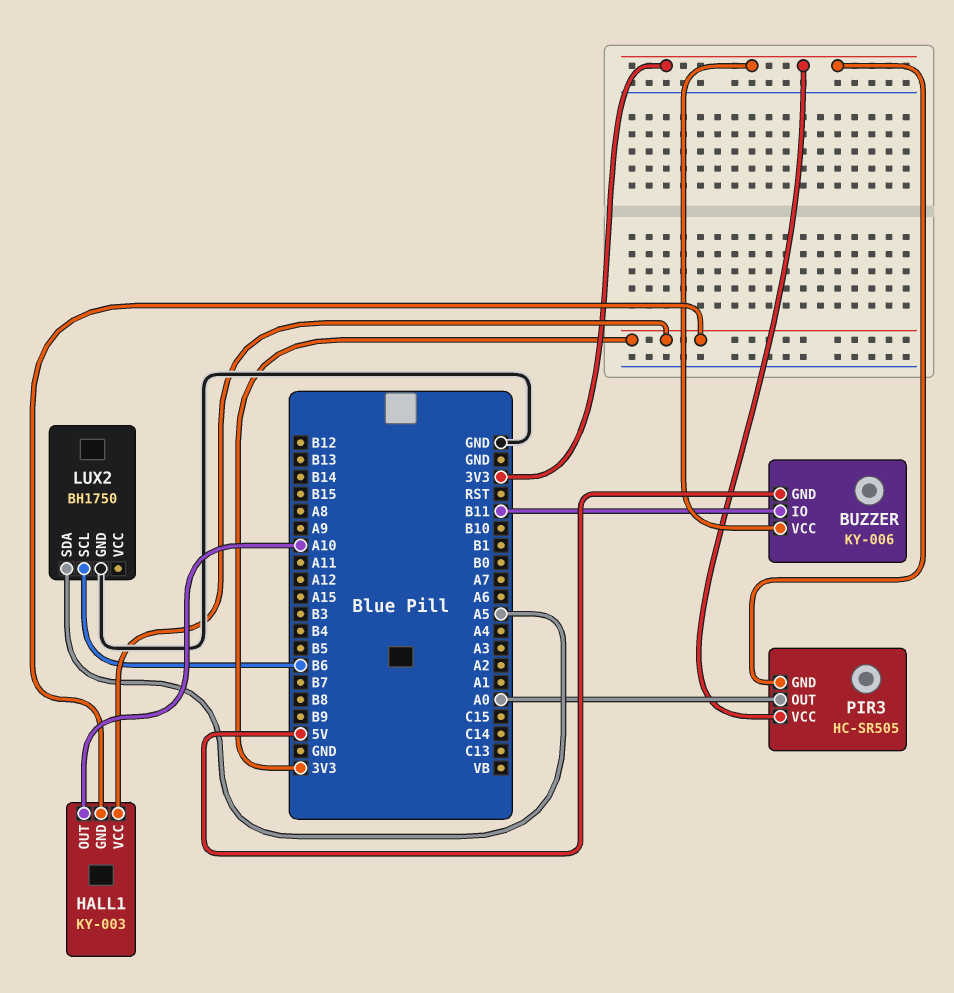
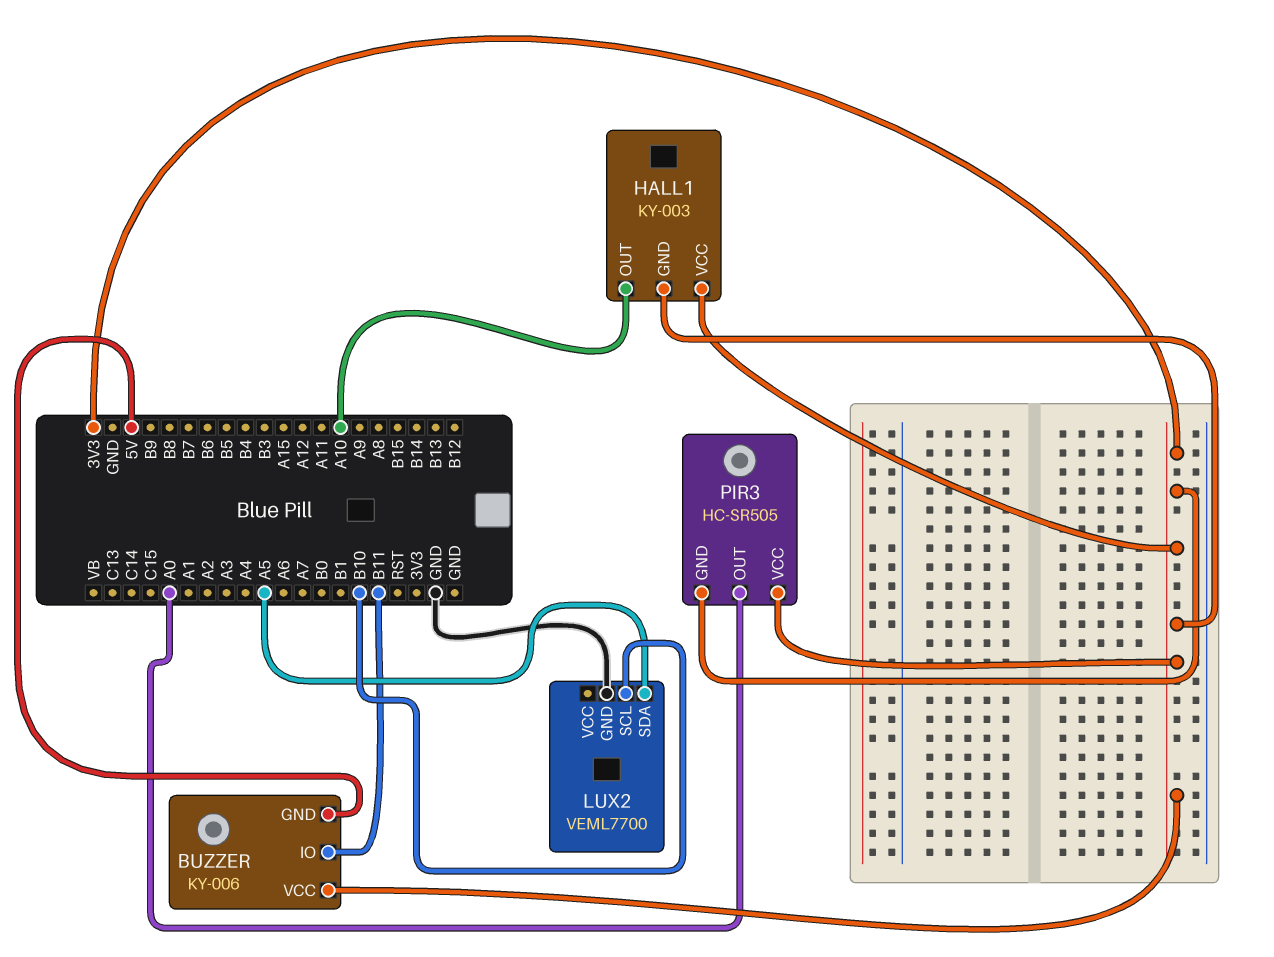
LUX2: BH1750 -> VEML7700
LUX2 pin SCL: B6 -> B10

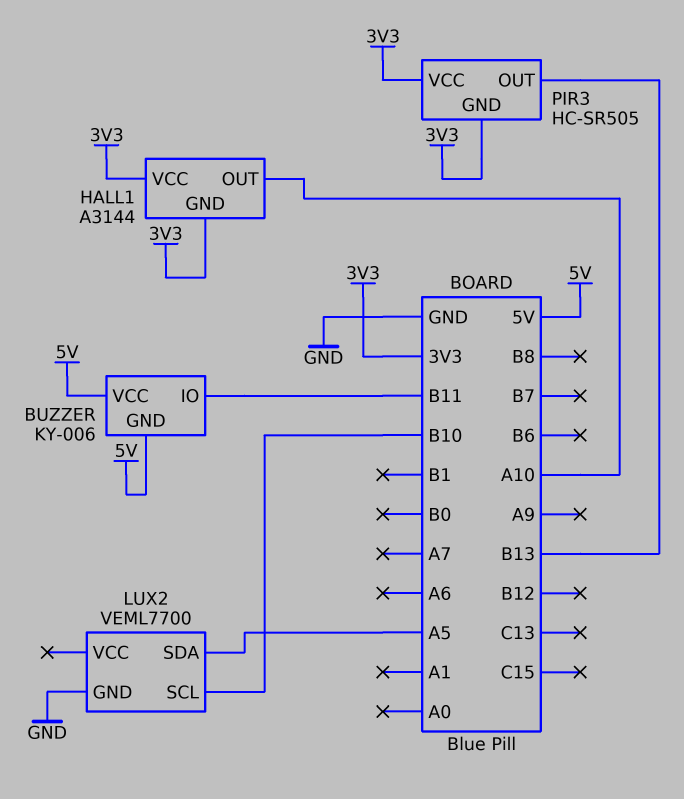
BUZZER pin VCC: 3V3 -> 5V
HALL1: KY-003 -> A3144
PIR3 pin OUT: A0 -> B13

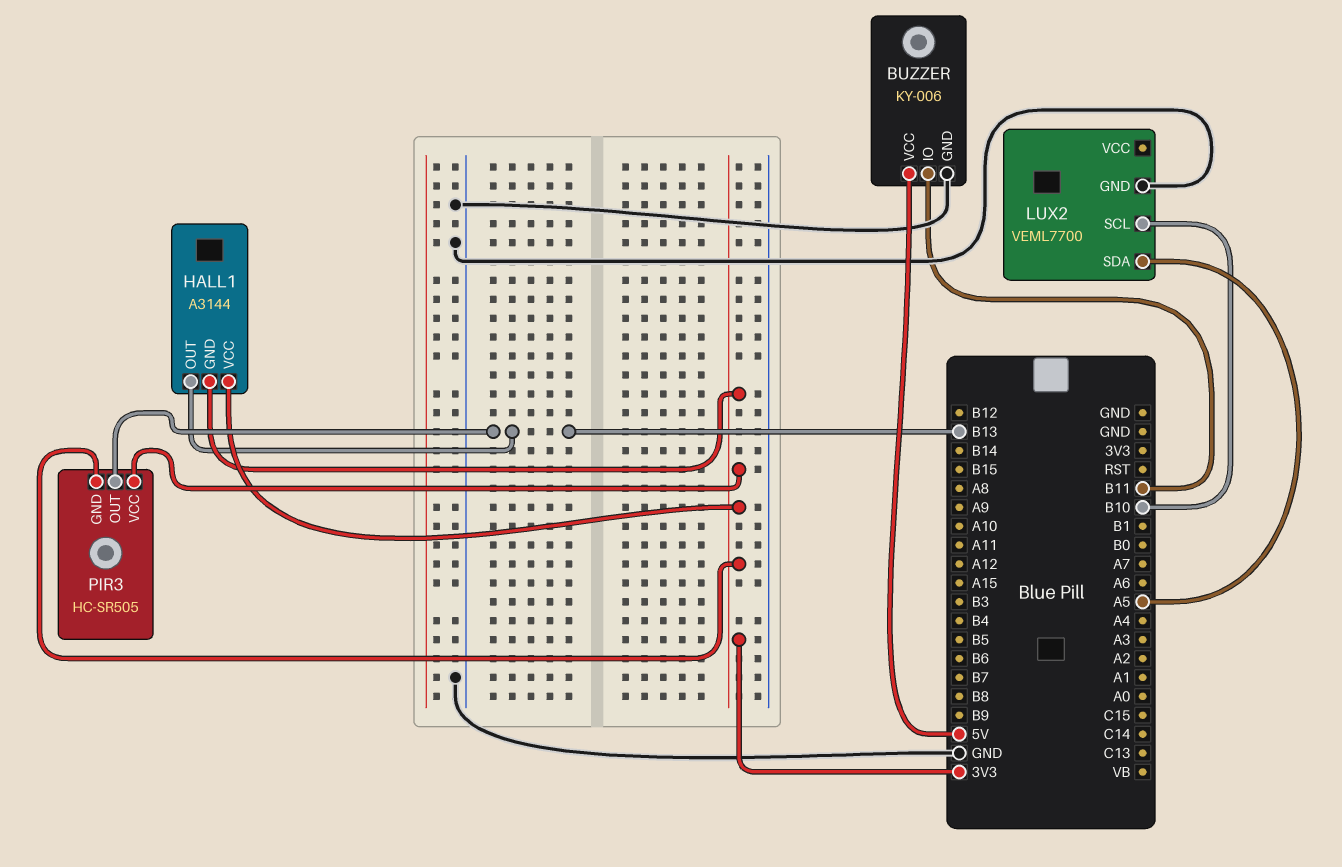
BUZZER pin GND: 5V -> GND
HALL1 pin OUT: A10 -> B13

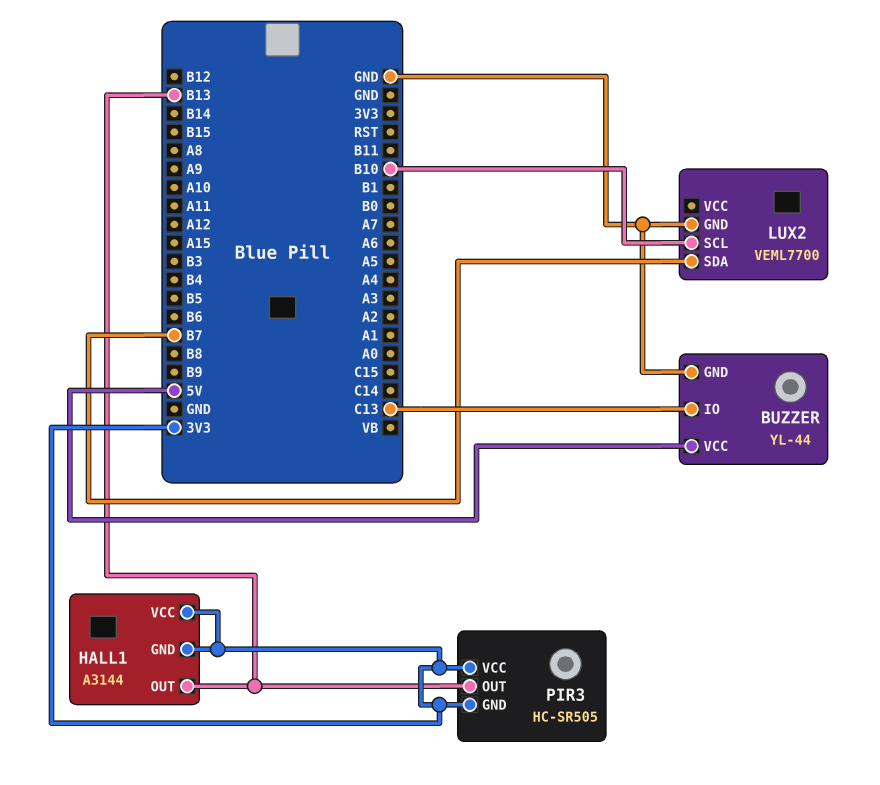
BUZZER: KY-006 -> YL-44
BUZZER pin IO: B11 -> C13
LUX2 pin SDA: A5 -> B7

